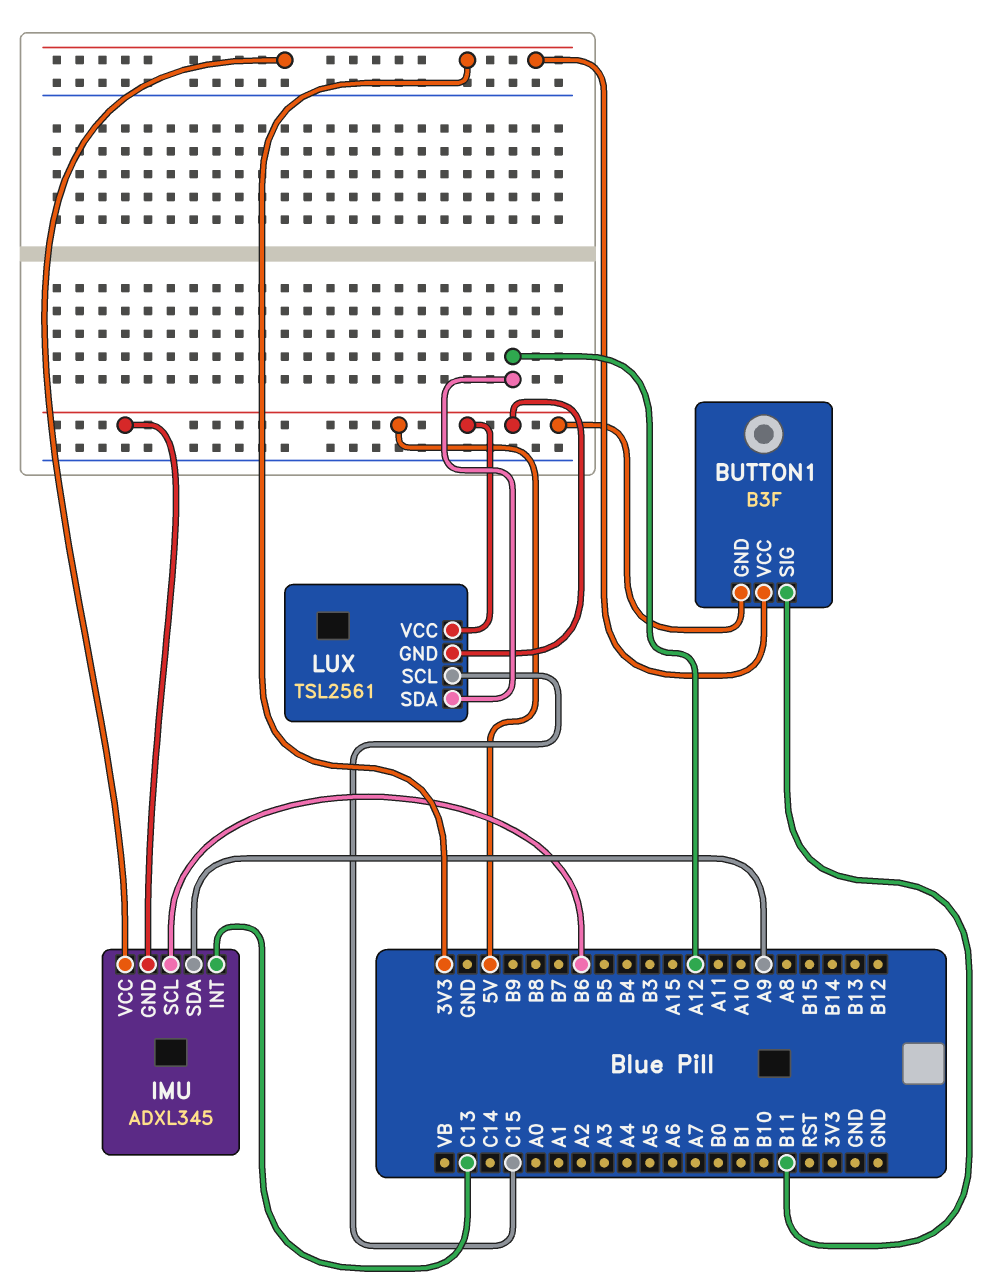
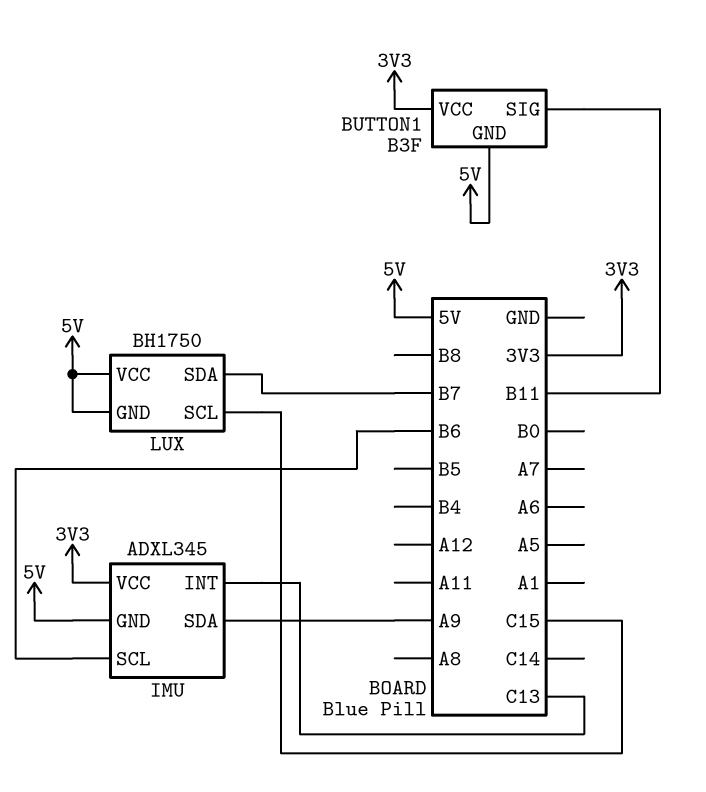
LUX: TSL2561 -> BH1750
LUX pin SDA: A12 -> B7

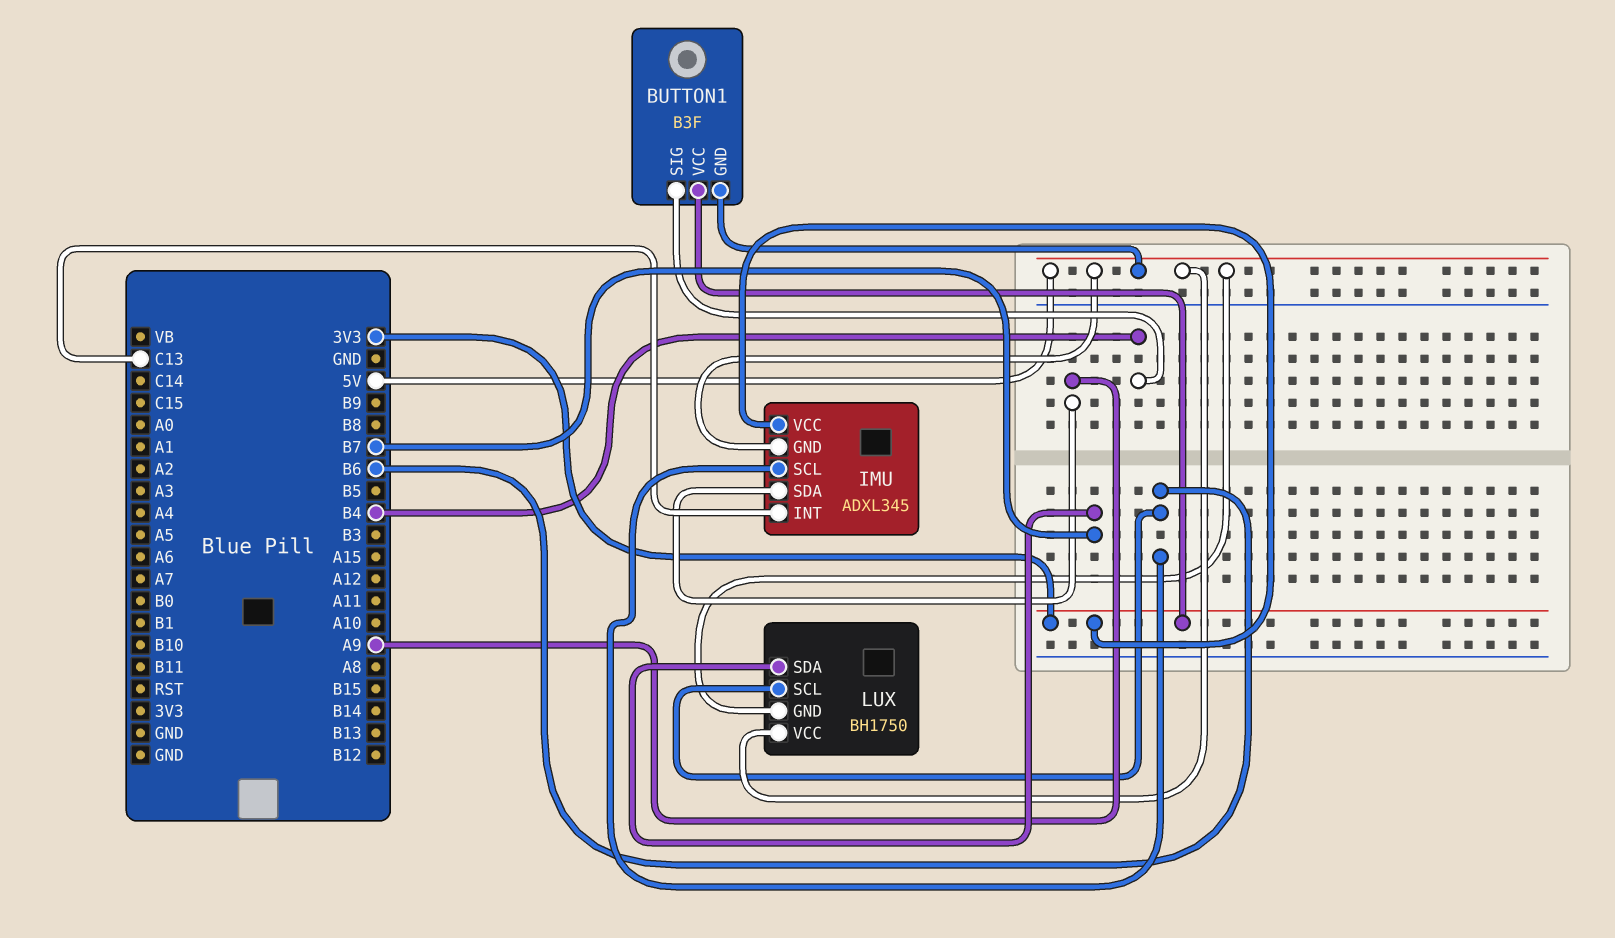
BUTTON1 pin SIG: B11 -> B4
LUX pin SCL: C15 -> B6

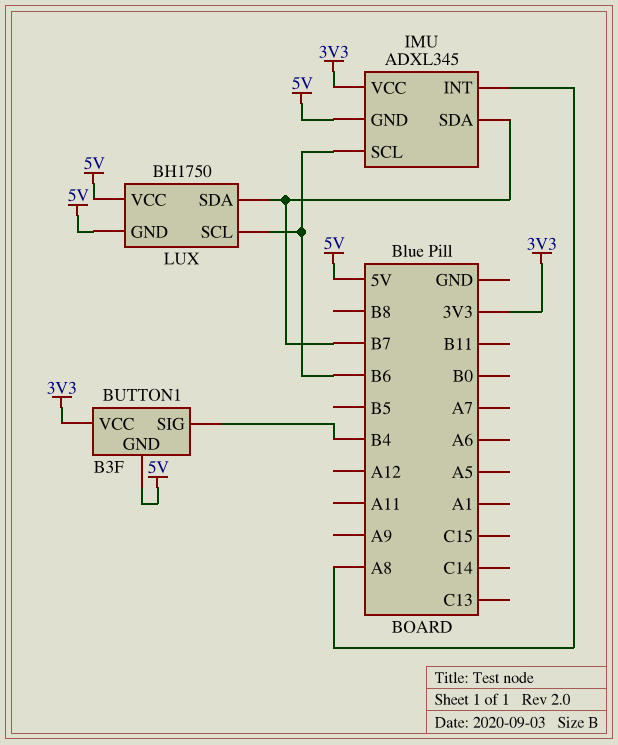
IMU pin INT: C13 -> A8
IMU pin SDA: A9 -> B7

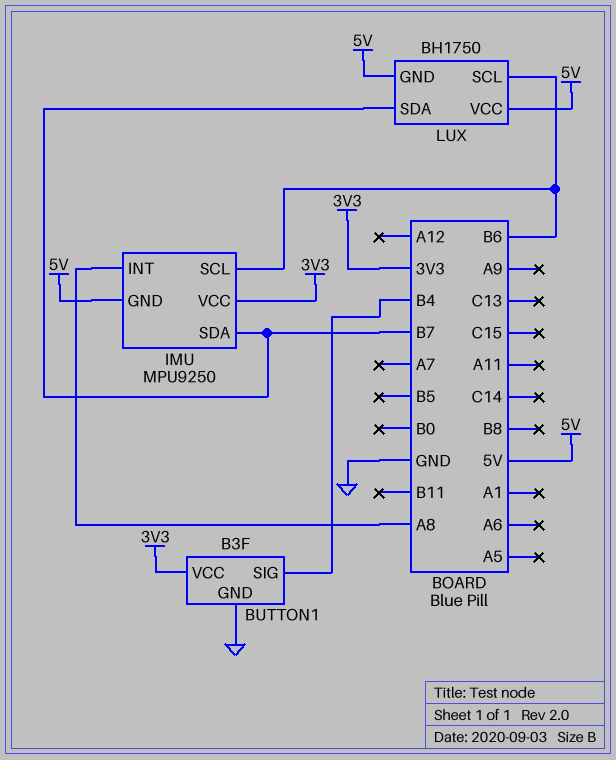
BUTTON1 pin GND: 5V -> GND
IMU: ADXL345 -> MPU9250

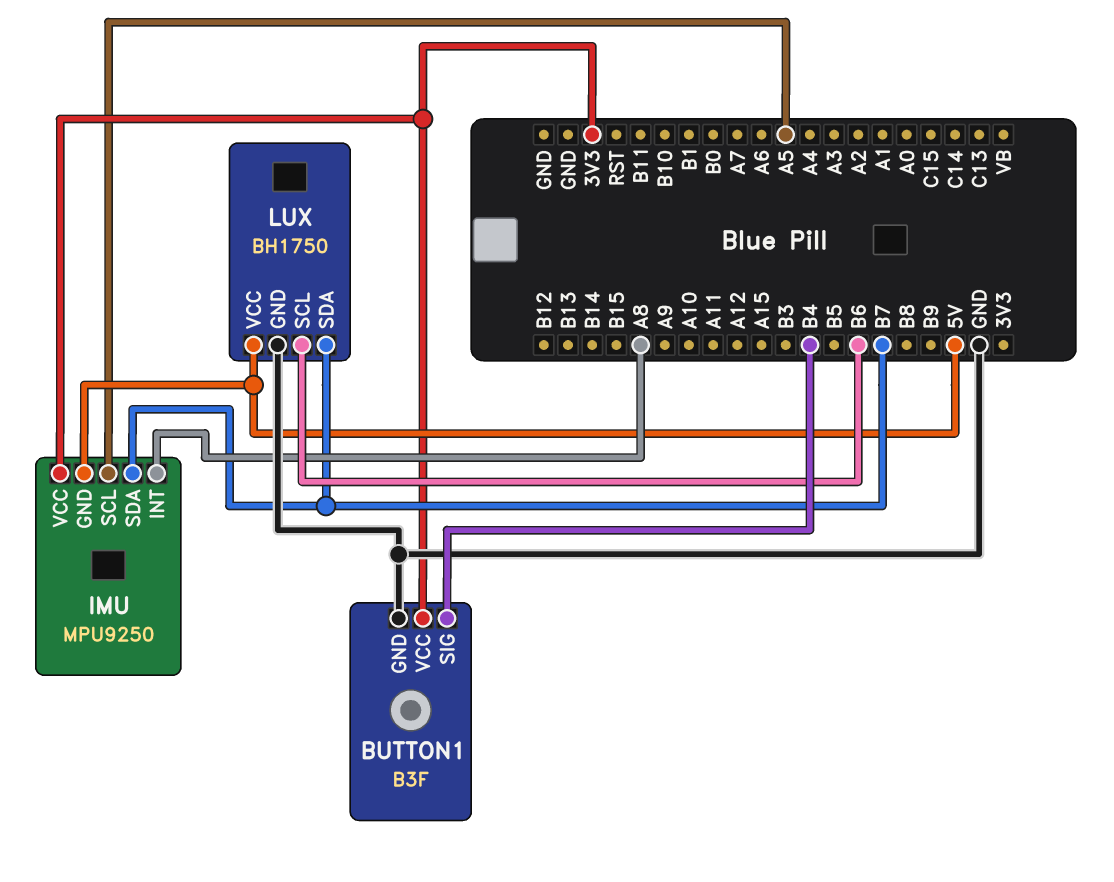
IMU pin SCL: B6 -> A5
LUX pin GND: 5V -> GND

